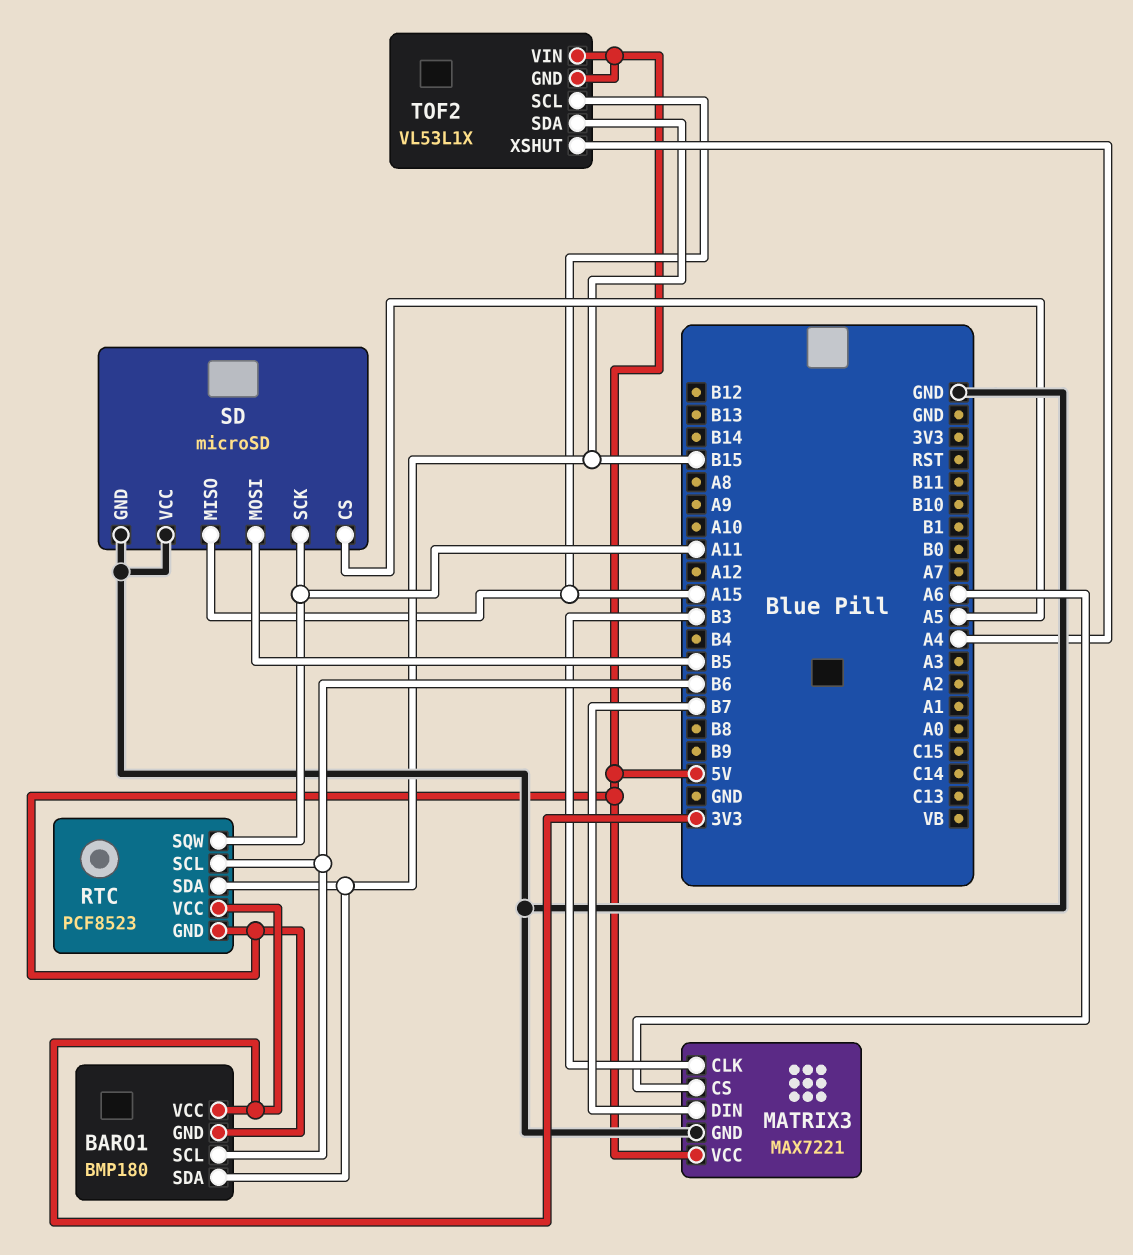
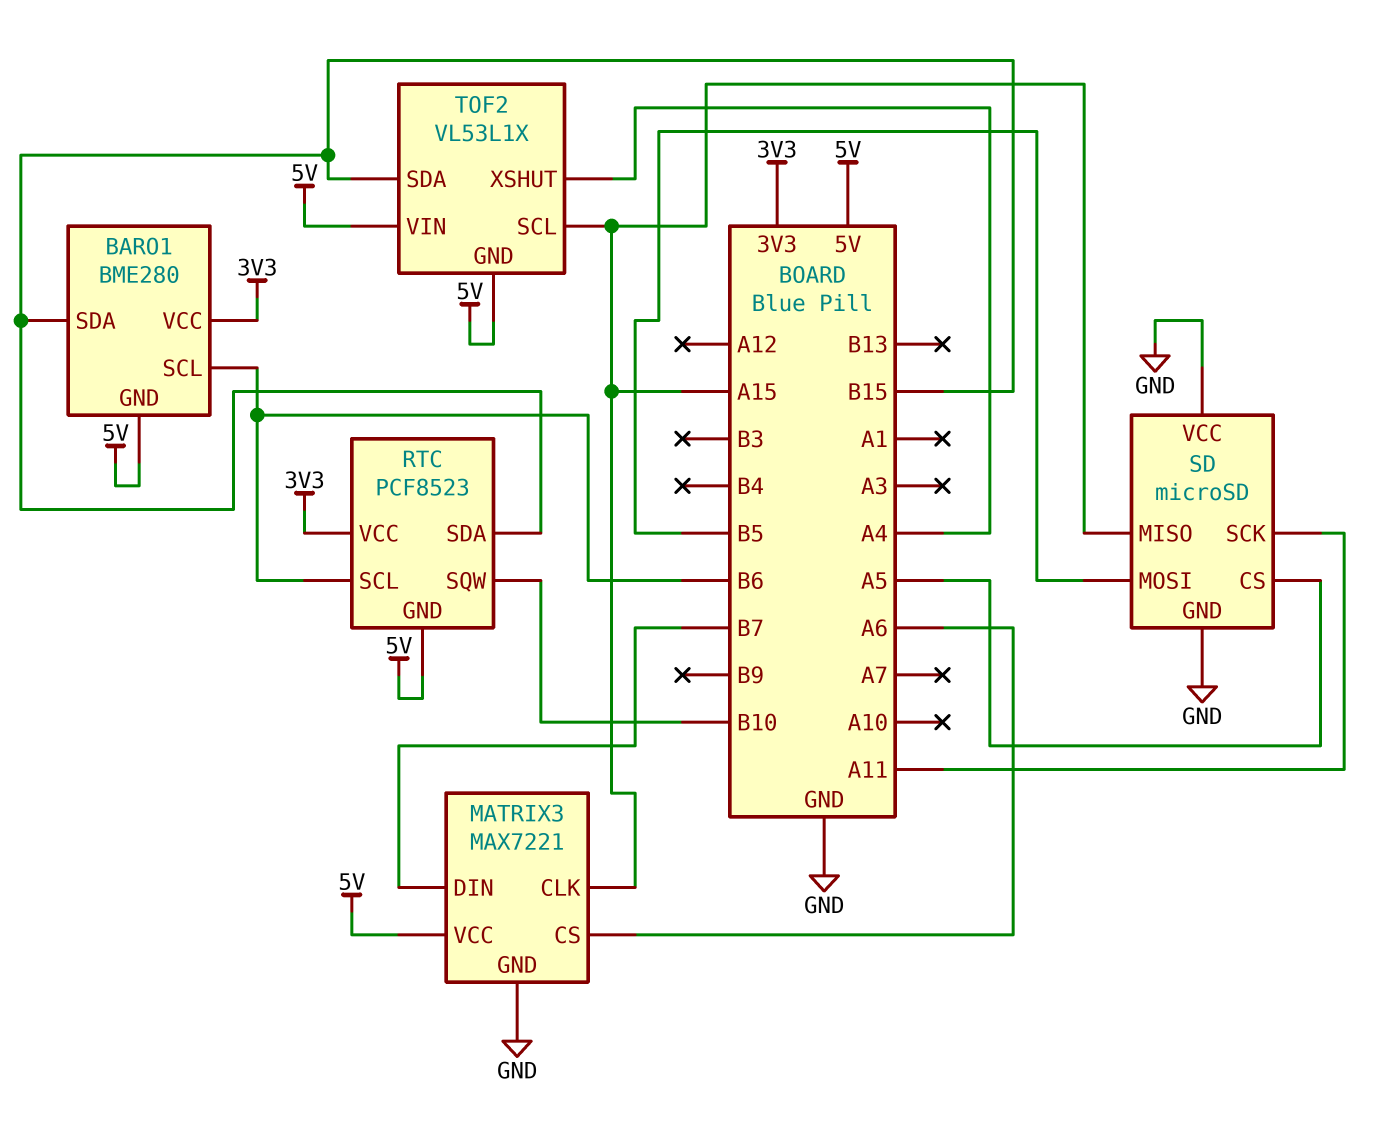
BARO1: BMP180 -> BME280
MATRIX3 pin CLK: B3 -> A15
RTC pin SQW: A11 -> B10

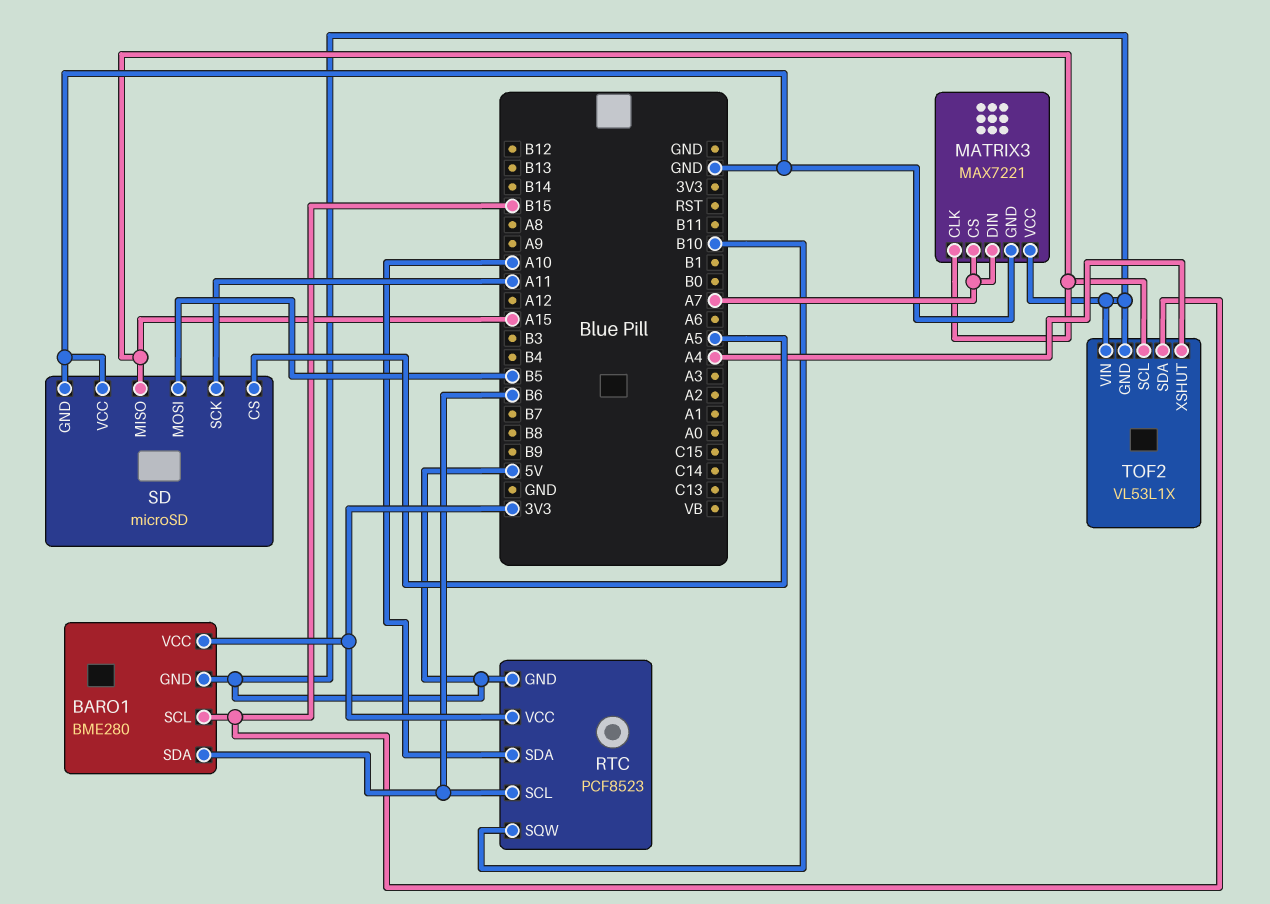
BARO1 pin SCL: B6 -> B15
BARO1 pin SDA: B15 -> B6
MATRIX3 pin CS: A6 -> A7
MATRIX3 pin DIN: B7 -> A7
RTC pin SDA: B15 -> A10

